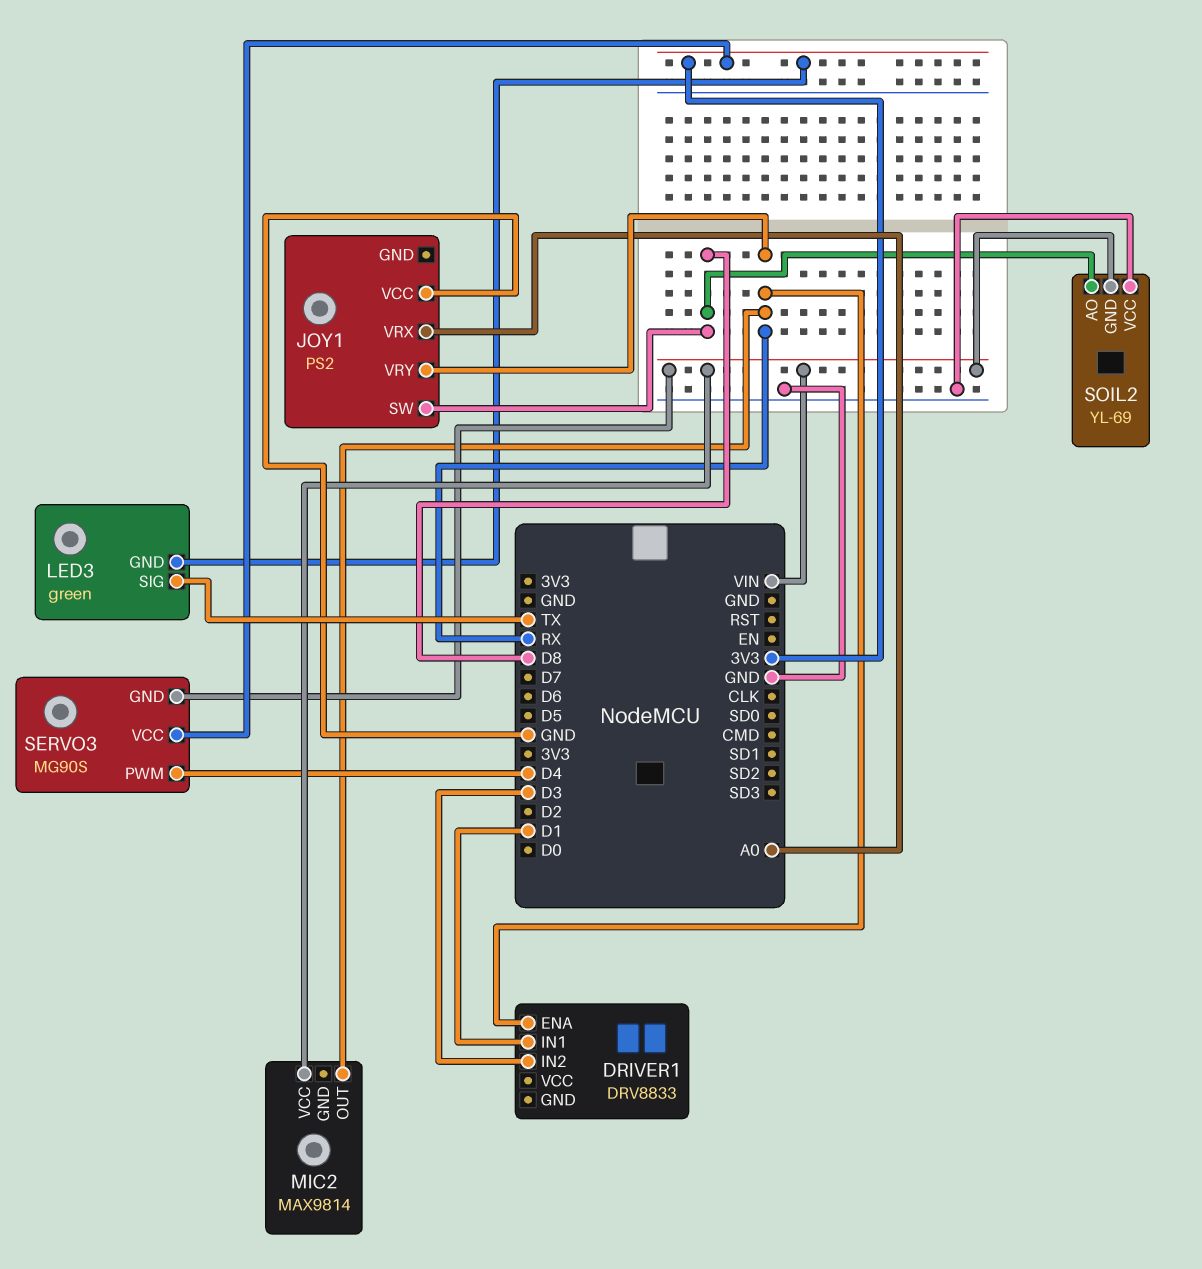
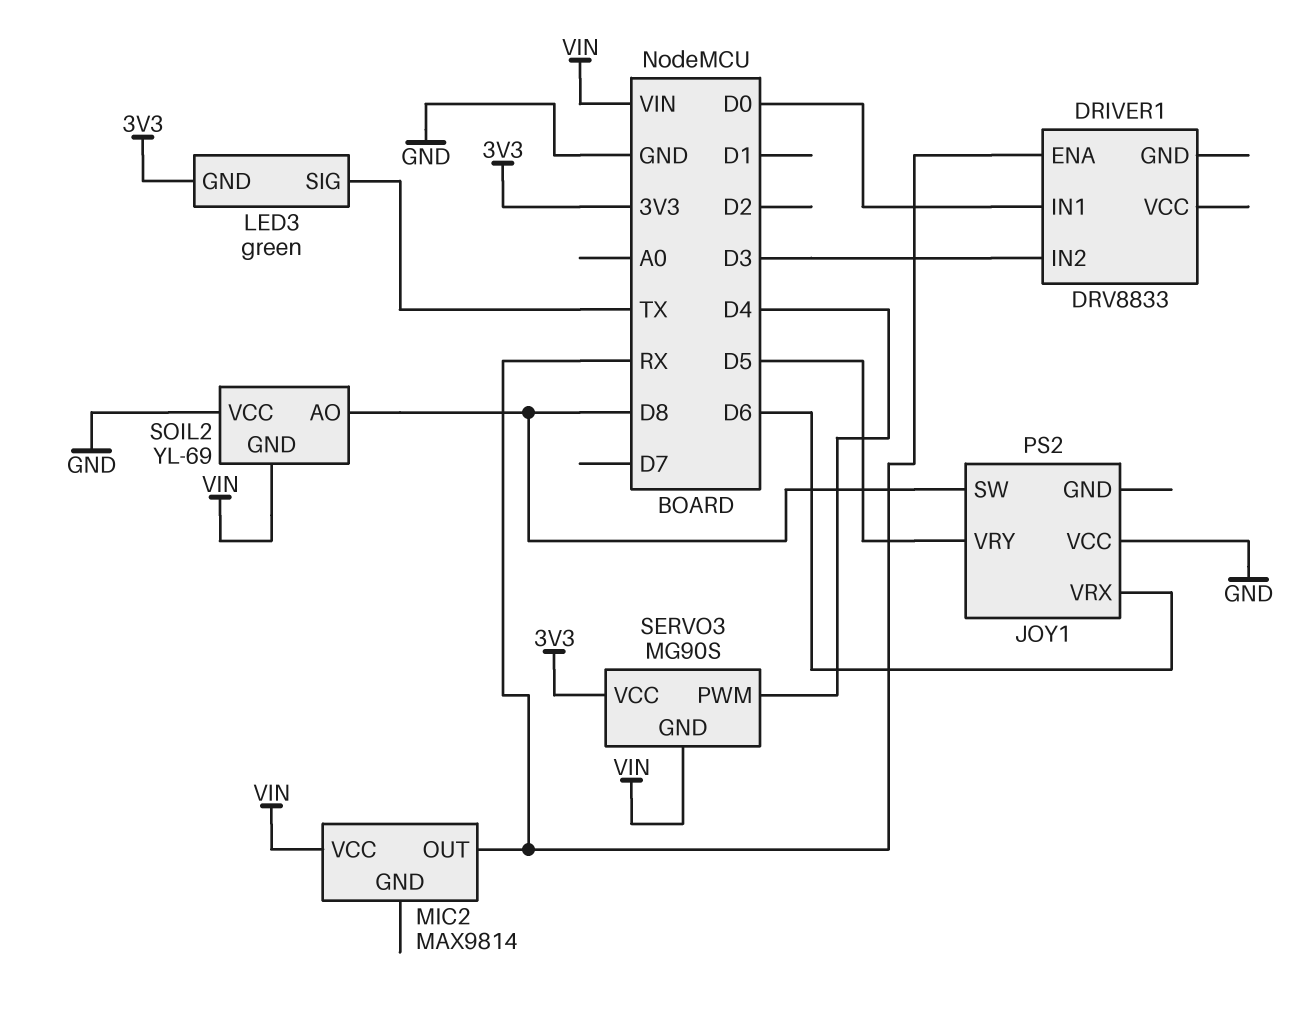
DRIVER1 pin IN1: D1 -> D0
JOY1 pin VRX: A0 -> D6
JOY1 pin VRY: RX -> D5

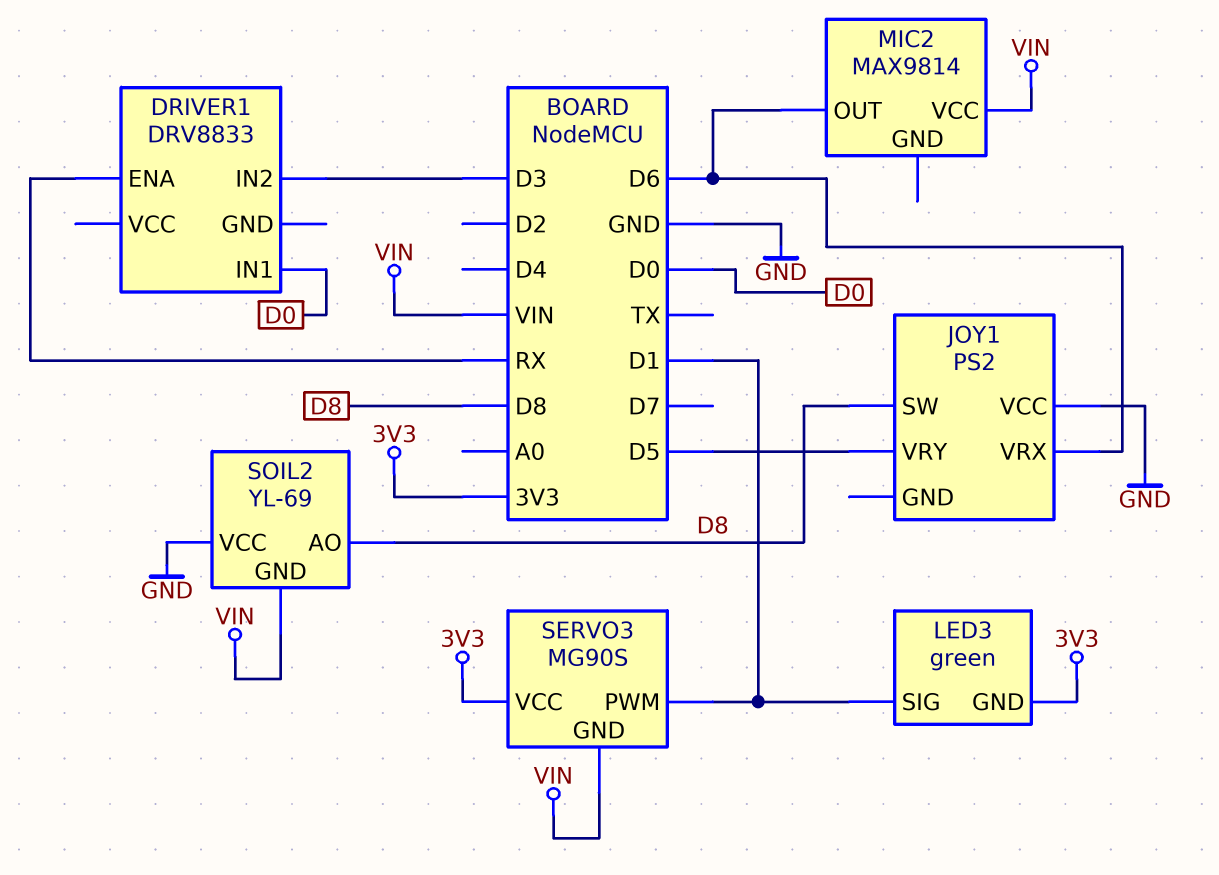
LED3 pin SIG: TX -> D1
MIC2 pin OUT: RX -> D6
SERVO3 pin PWM: D4 -> D1

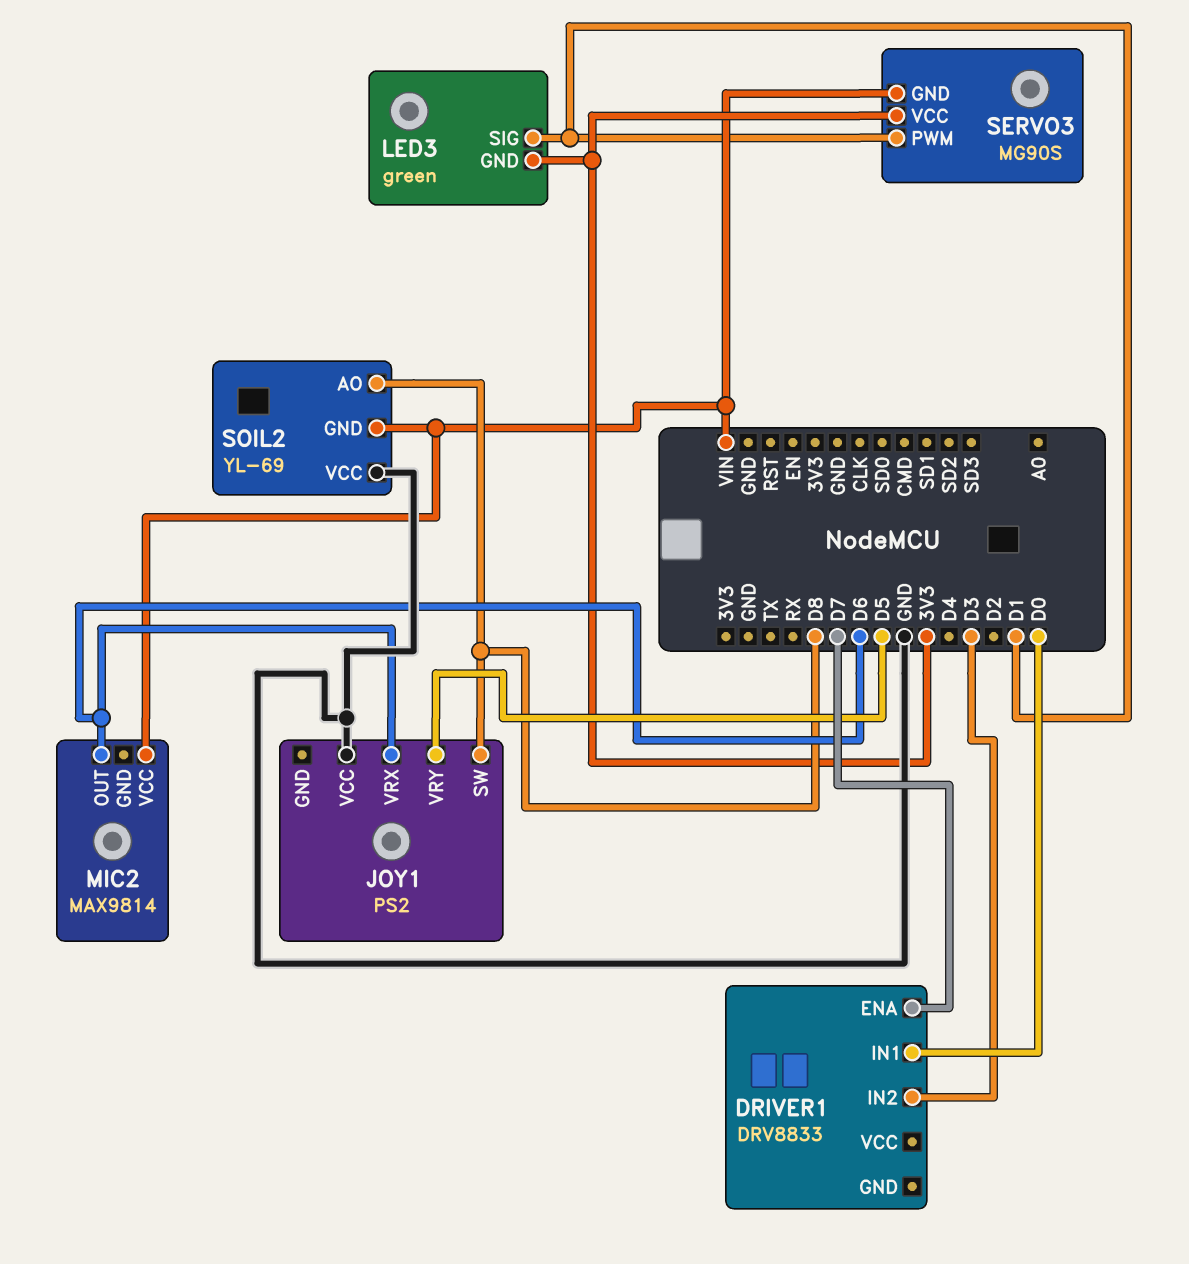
DRIVER1 pin ENA: RX -> D7

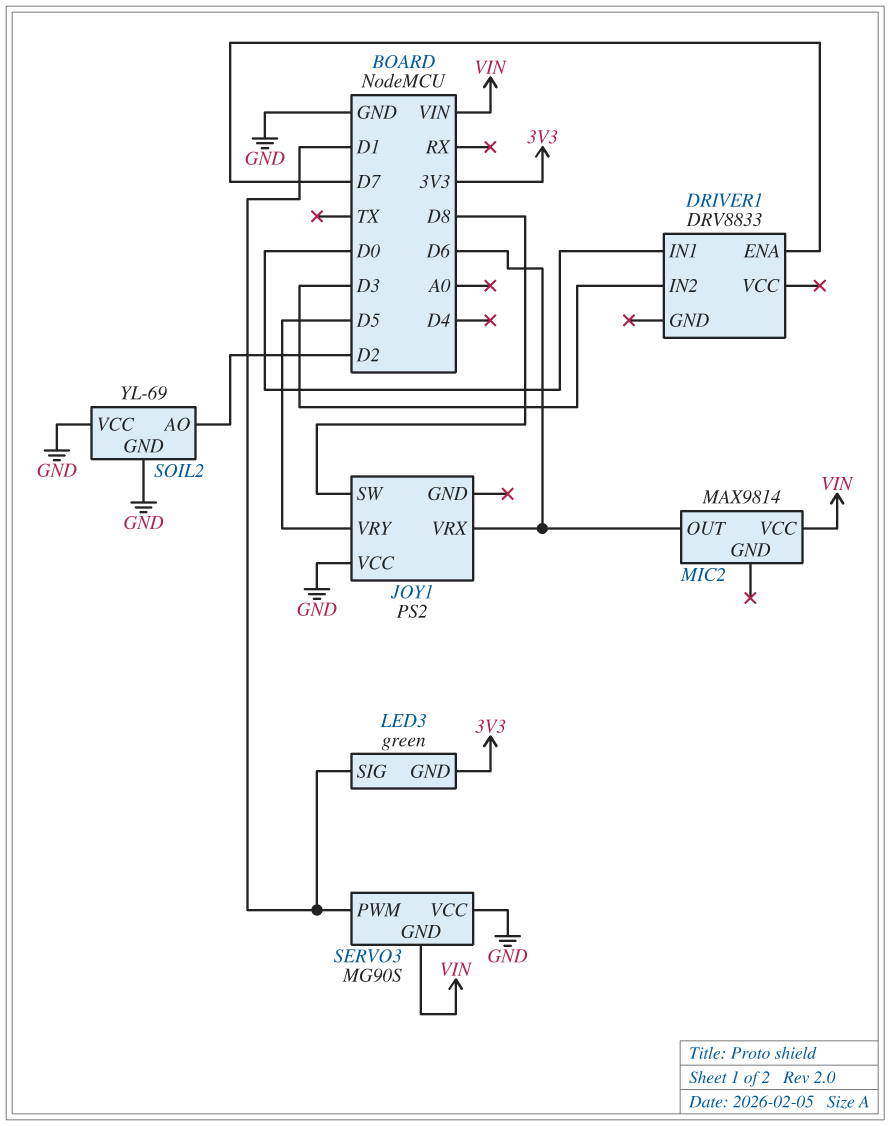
SERVO3 pin VCC: 3V3 -> GND
SOIL2 pin AO: D8 -> D2
SOIL2 pin GND: VIN -> GND

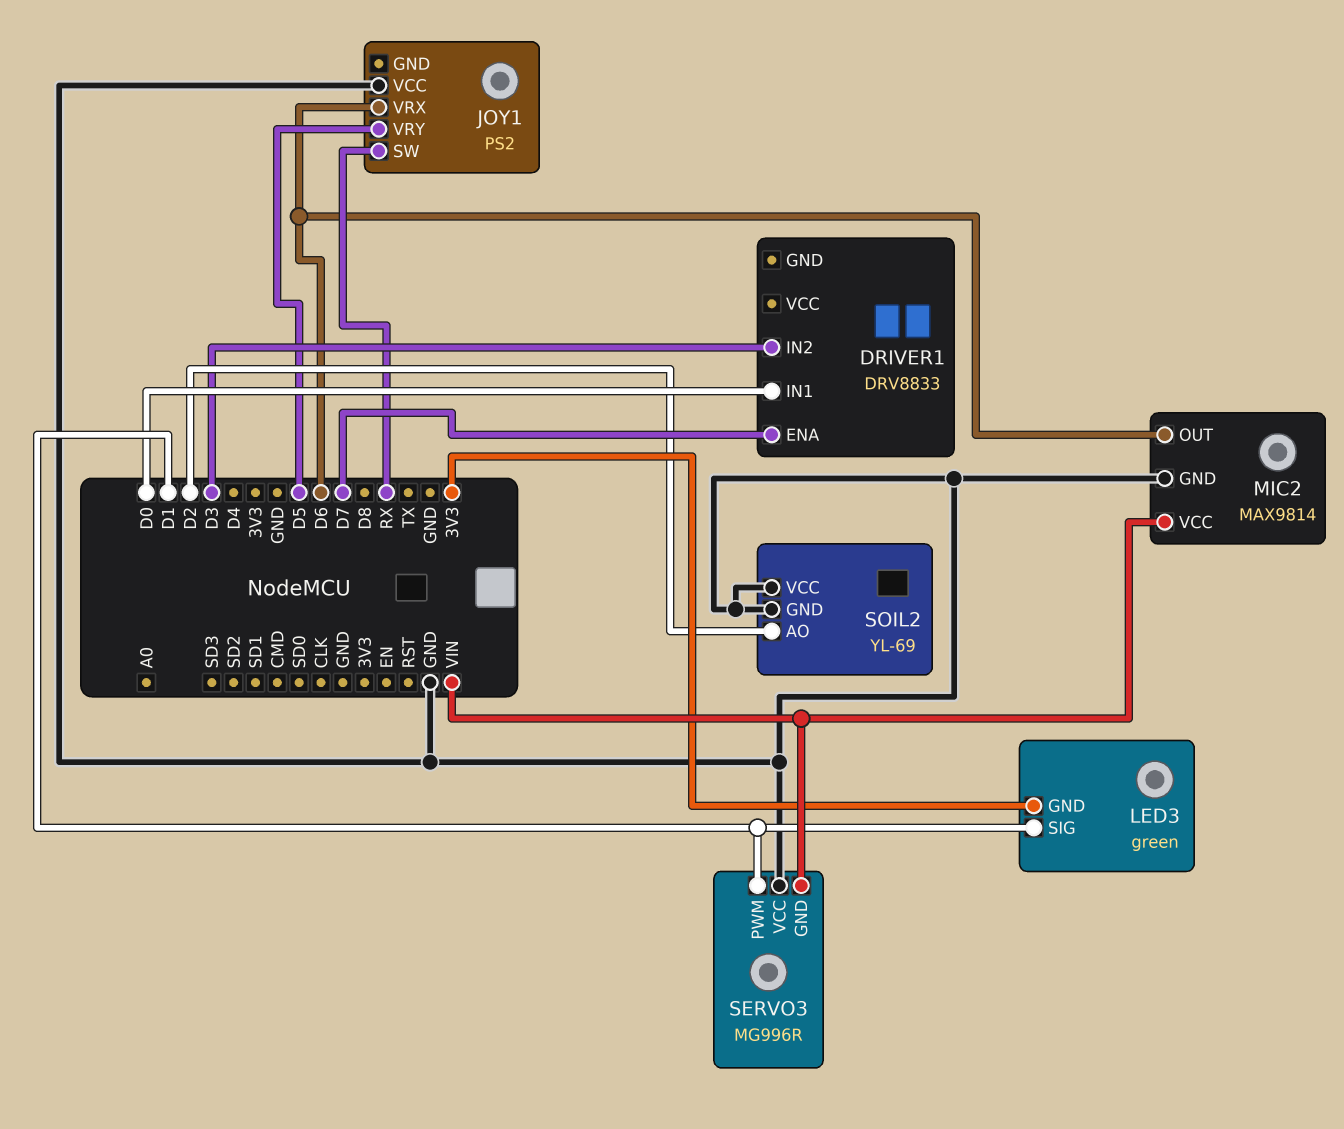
JOY1 pin SW: D8 -> RX
MIC2 pin GND: none -> GND
SERVO3: MG90S -> MG996R

